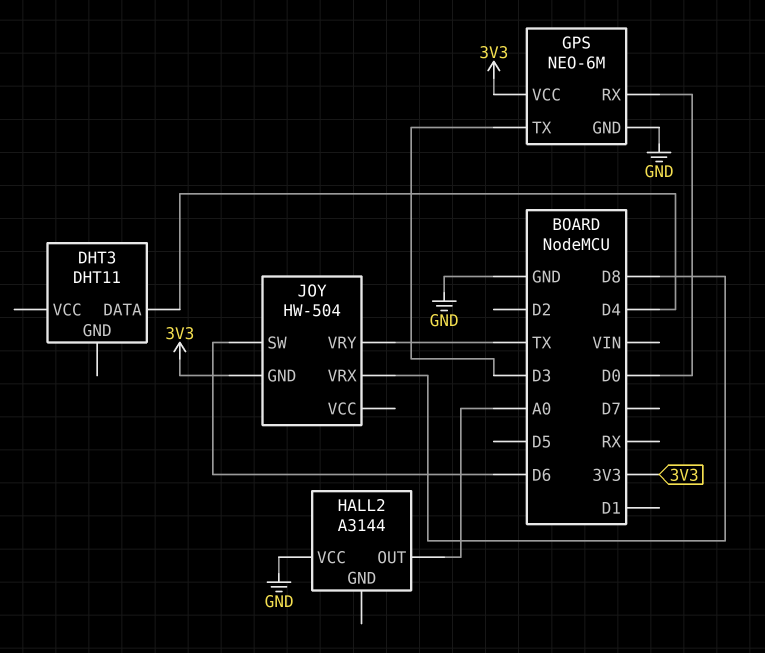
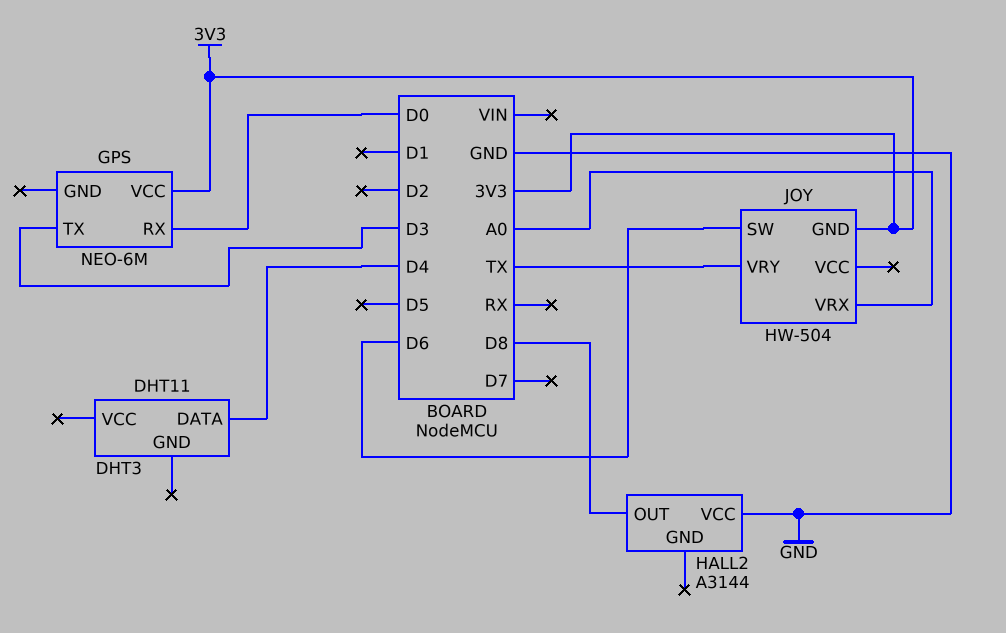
GPS pin GND: GND -> none
HALL2 pin OUT: A0 -> D8
JOY pin VRX: D8 -> A0

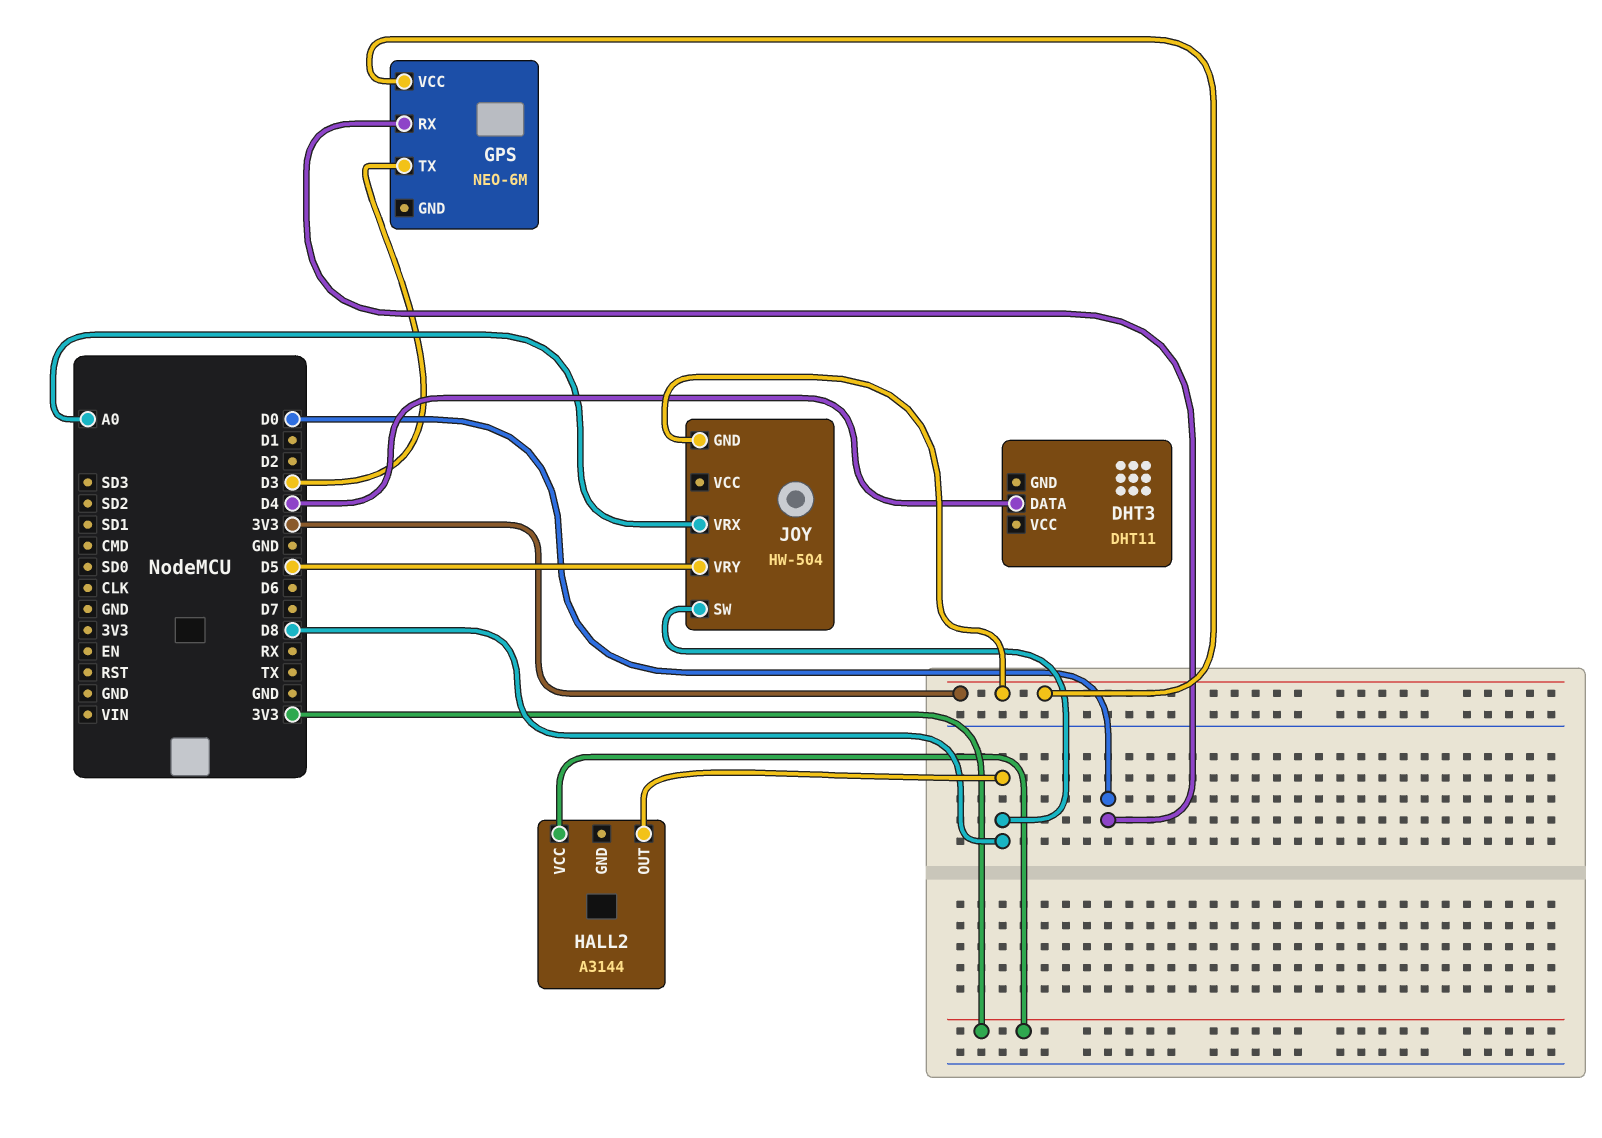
HALL2 pin VCC: GND -> 3V3
JOY pin SW: D6 -> D8
JOY pin VRY: TX -> D5

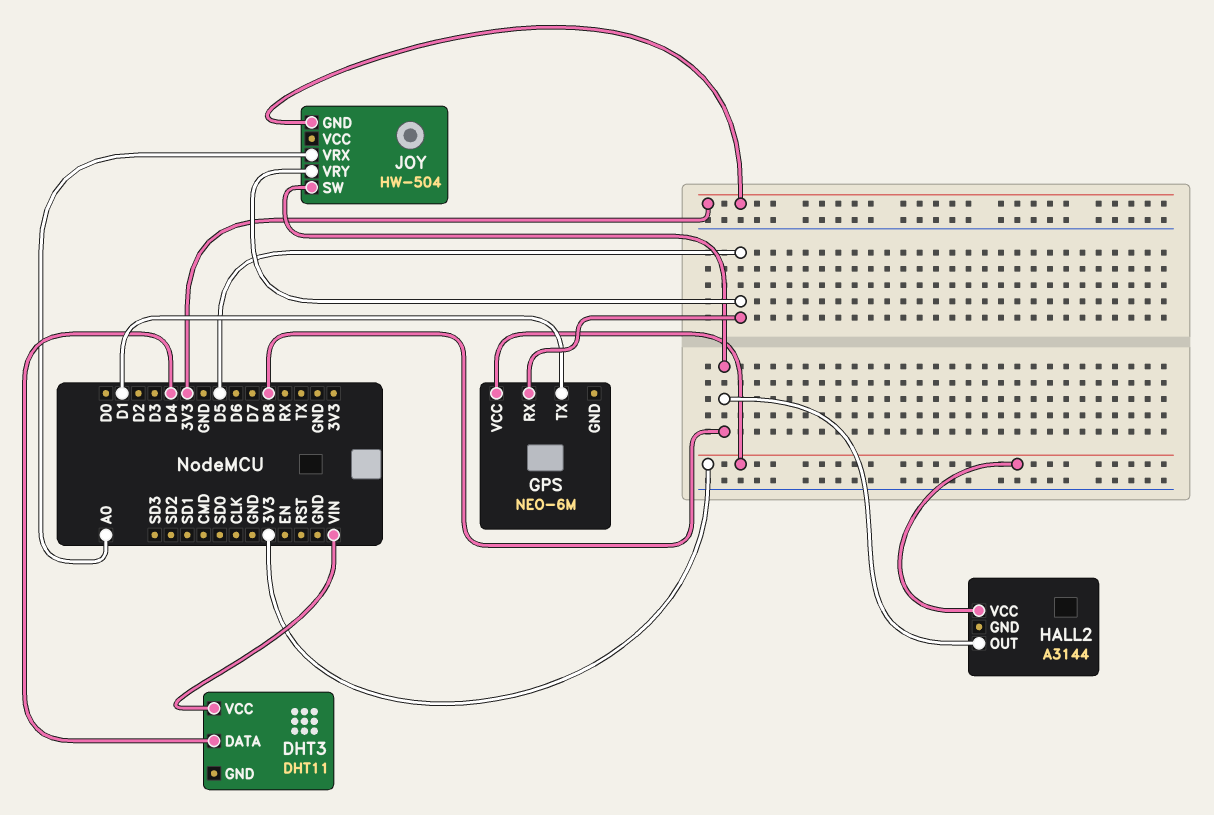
DHT3 pin VCC: none -> VIN
GPS pin RX: D0 -> D5
GPS pin TX: D3 -> D1

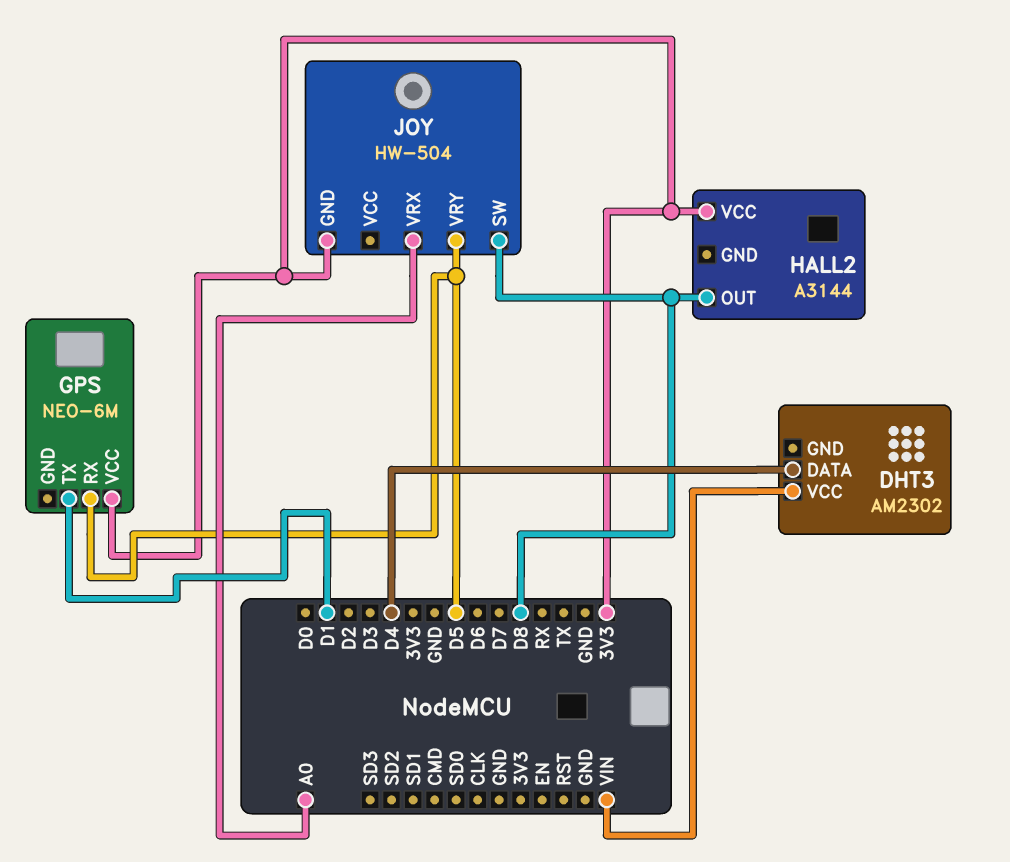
DHT3: DHT11 -> AM2302

